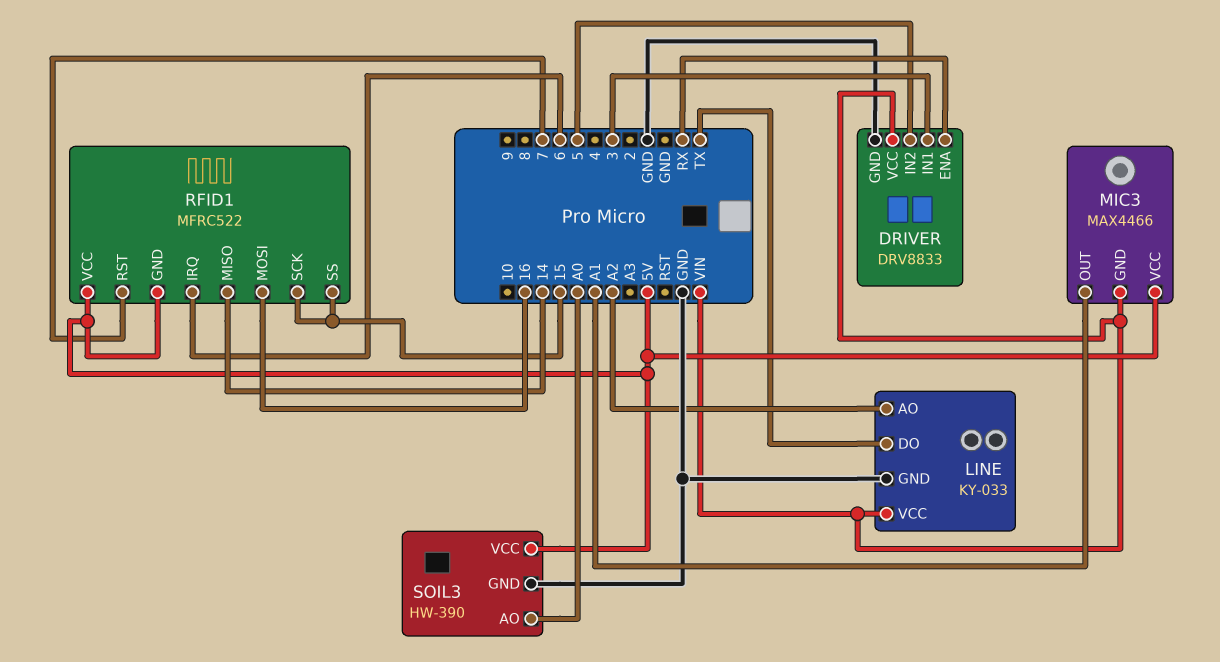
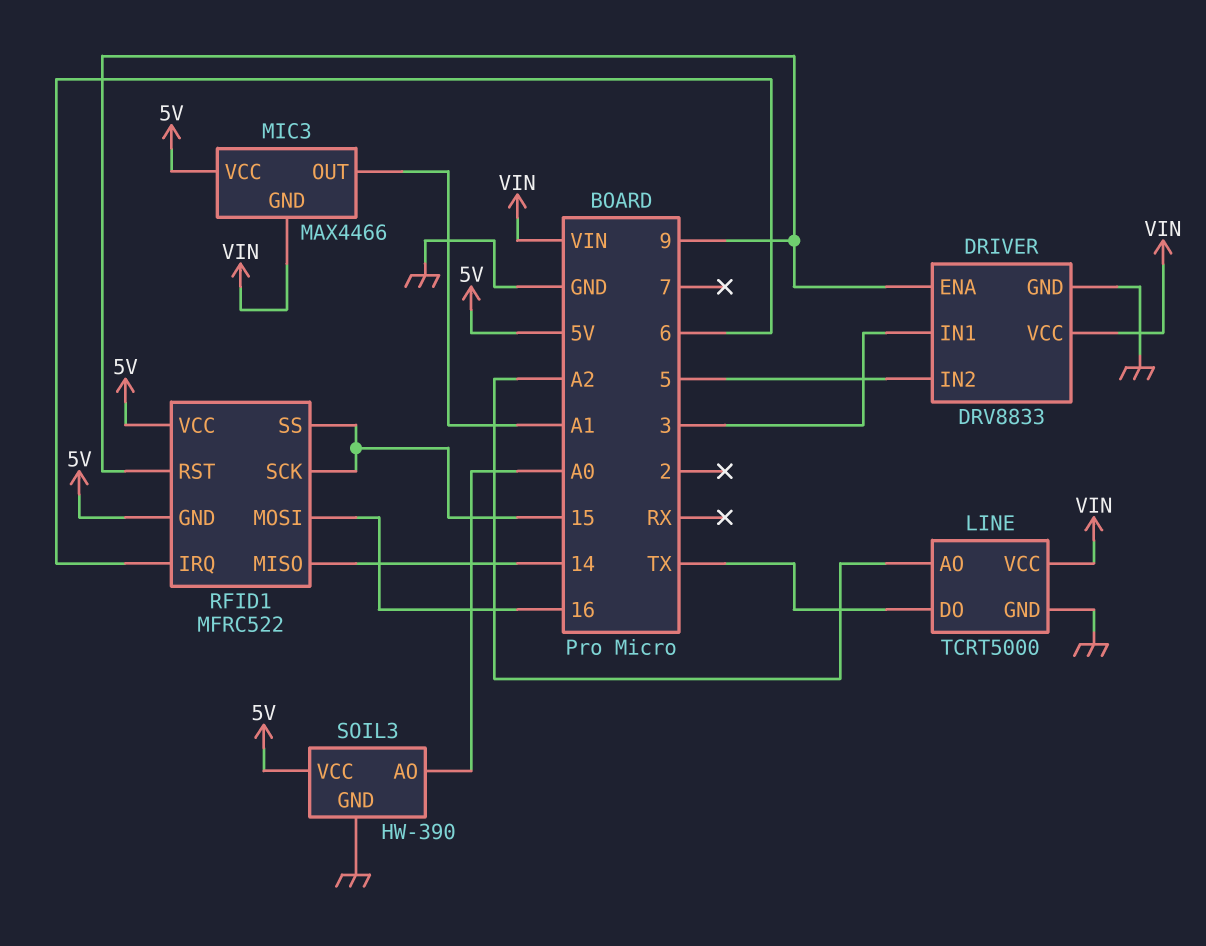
DRIVER pin ENA: RX -> 9
LINE: KY-033 -> TCRT5000
RFID1 pin RST: 7 -> 9

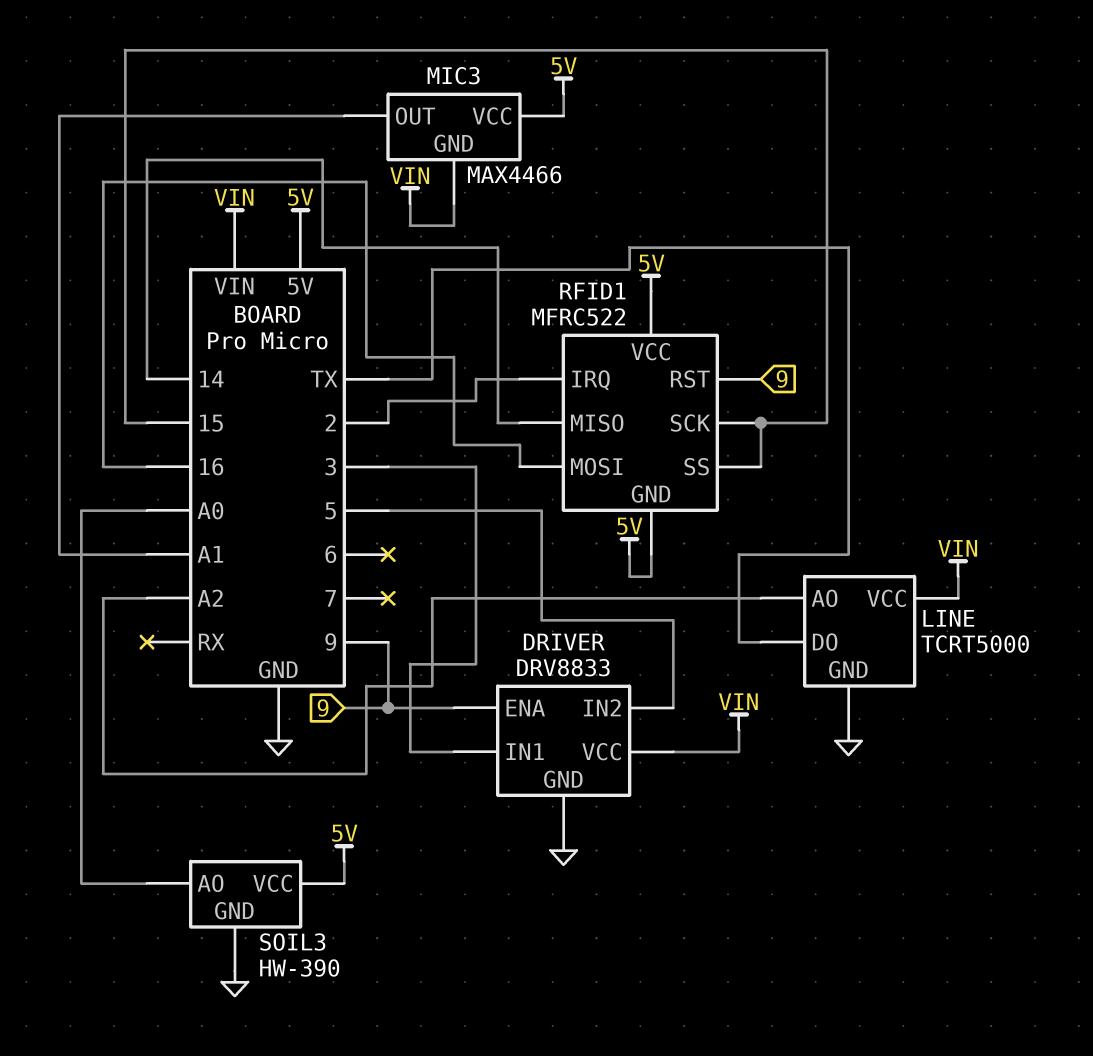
RFID1 pin IRQ: 6 -> 2

